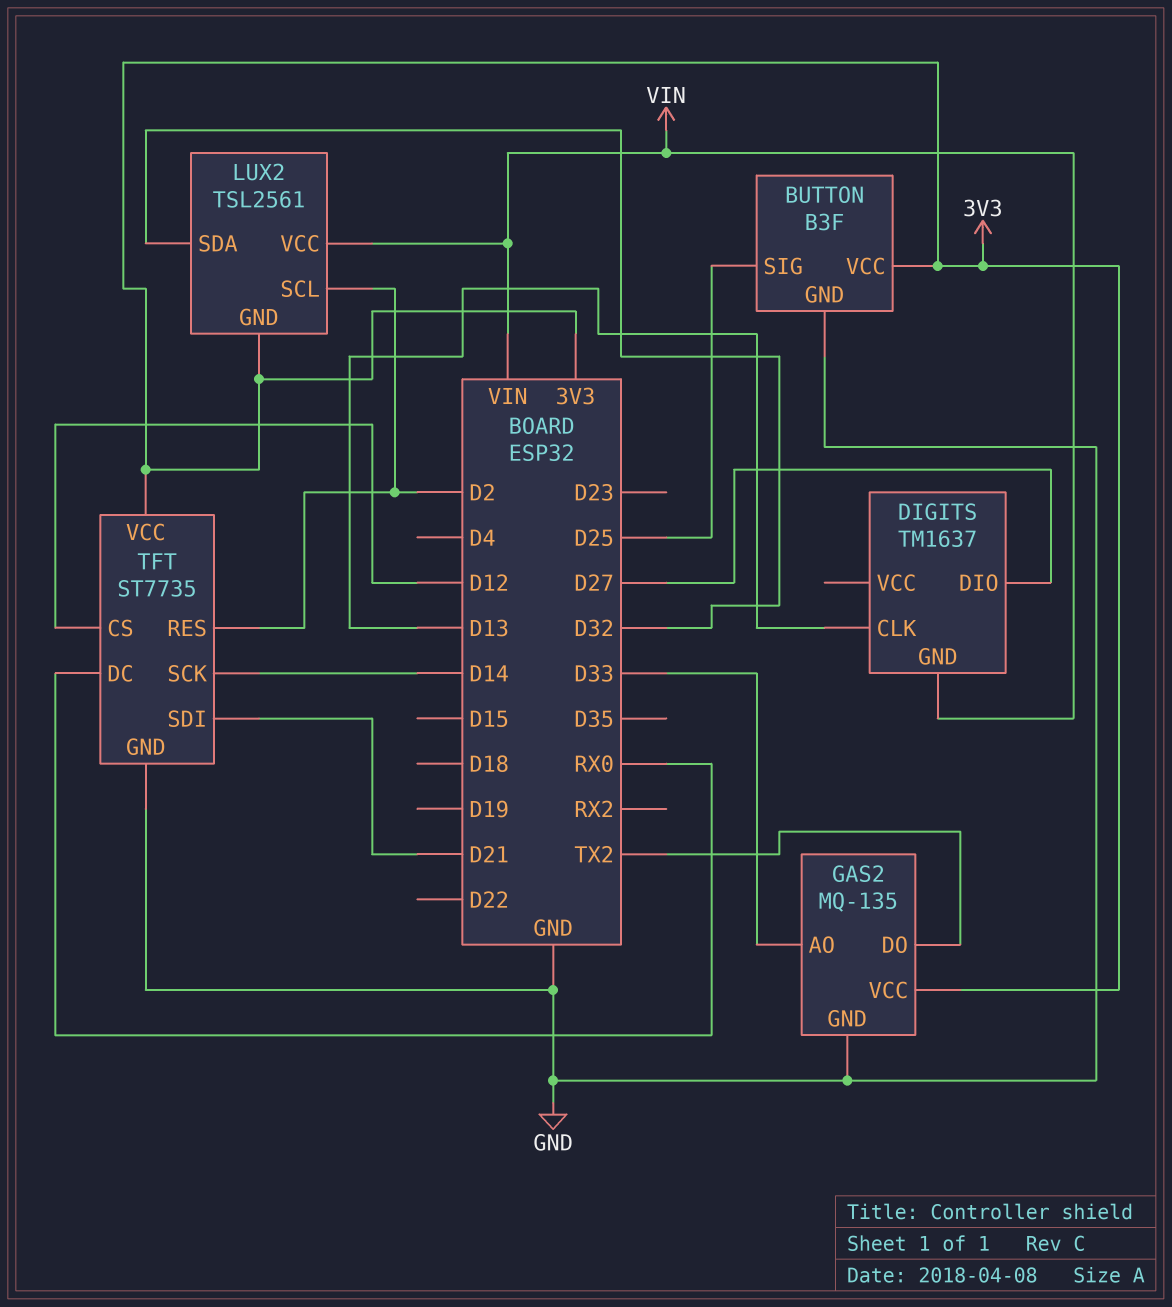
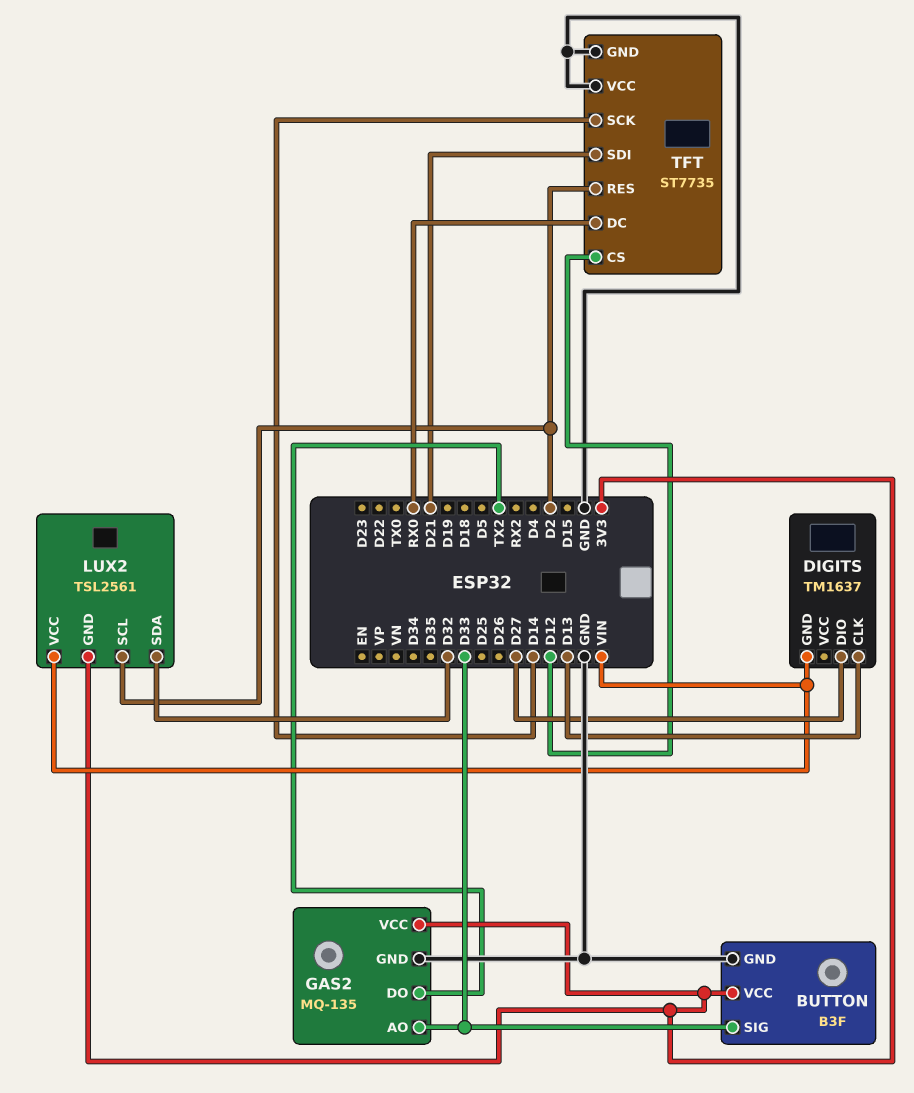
BUTTON pin SIG: D25 -> D33
TFT pin VCC: 3V3 -> GND

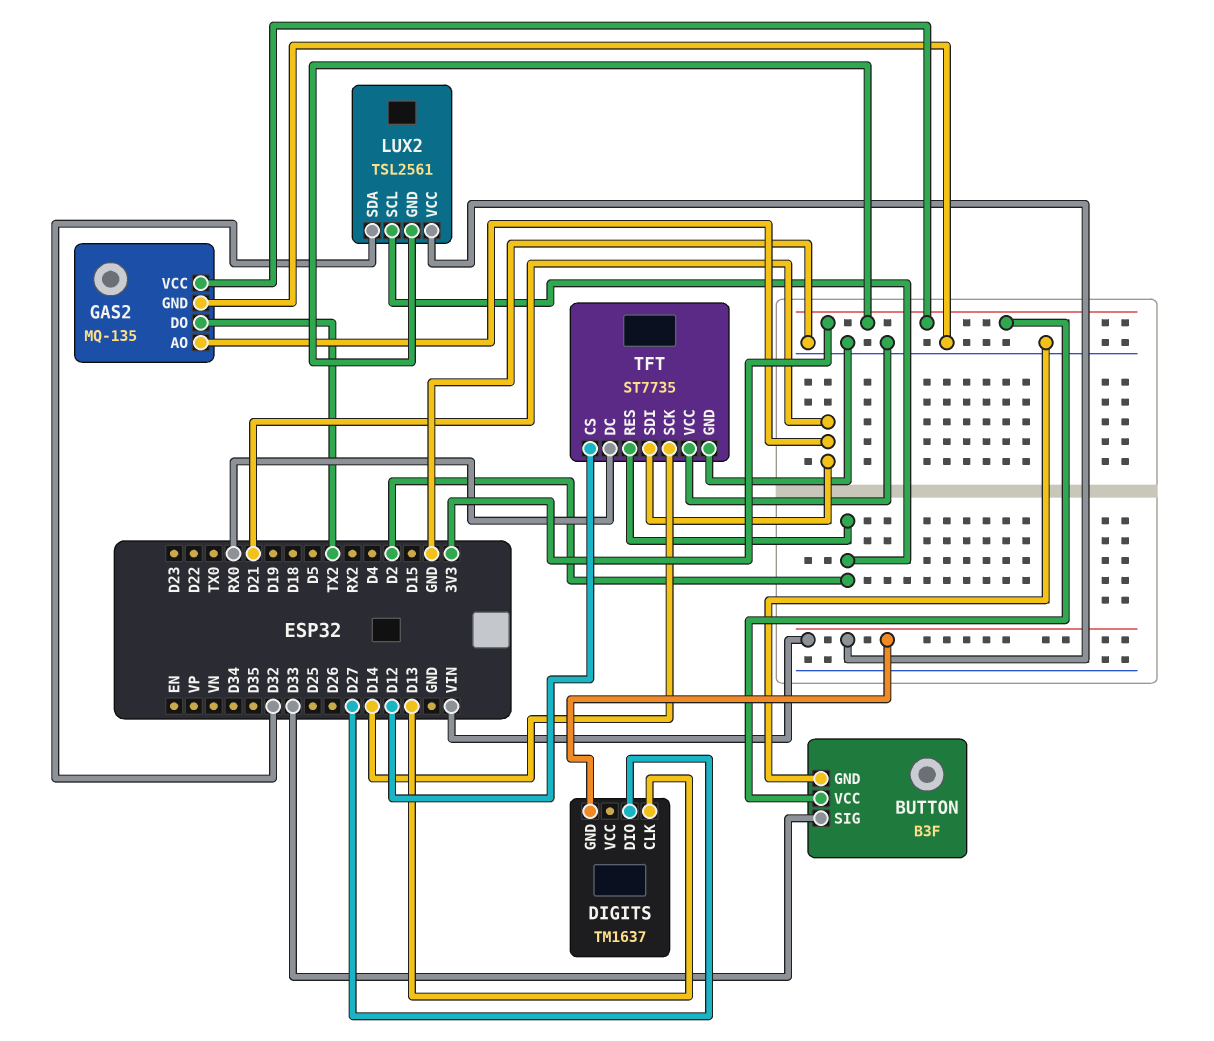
GAS2 pin AO: D33 -> D21

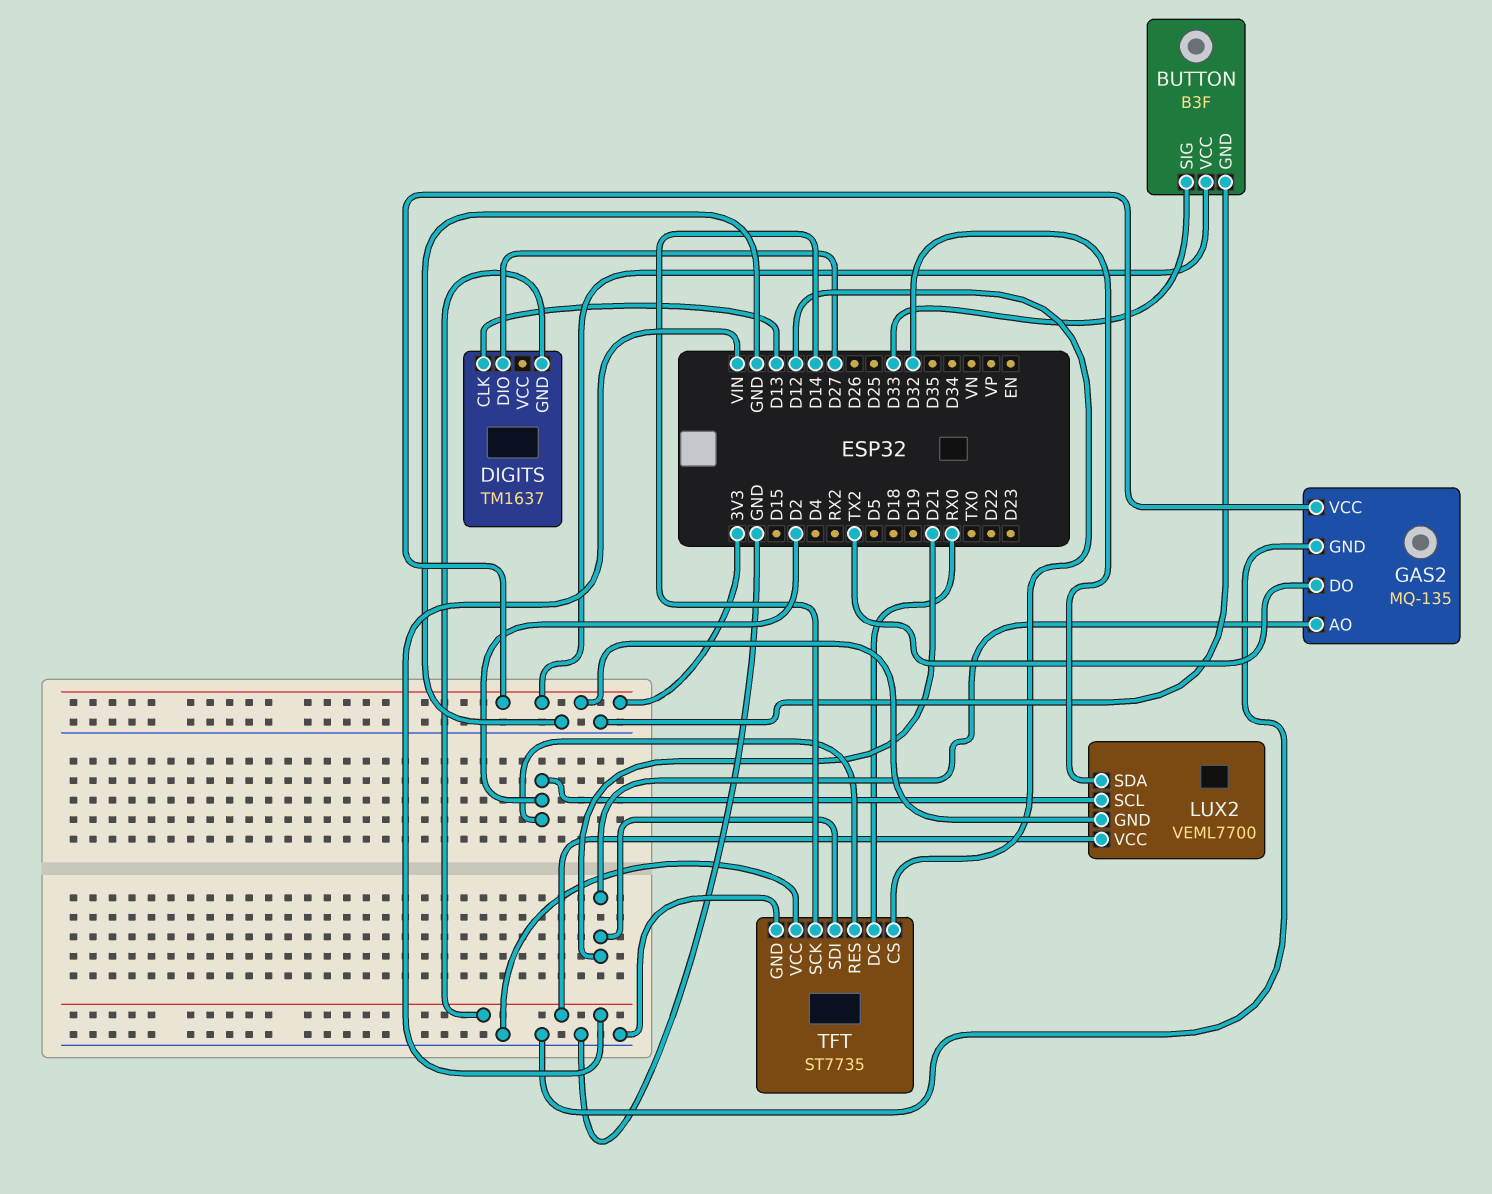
LUX2: TSL2561 -> VEML7700

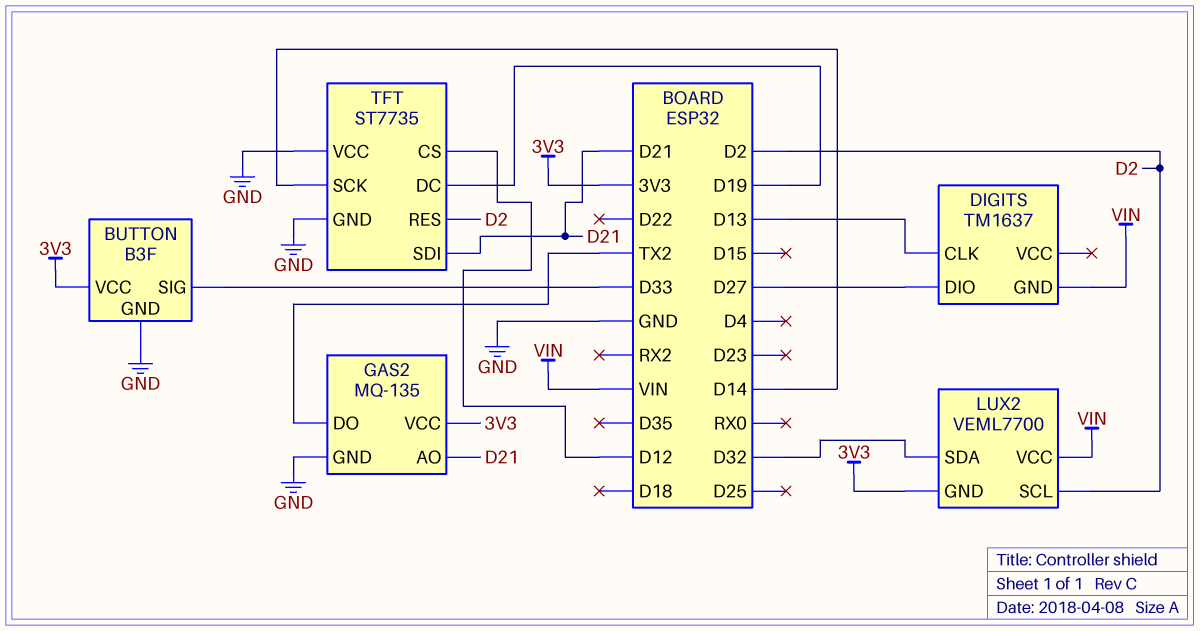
TFT pin DC: RX0 -> D19

